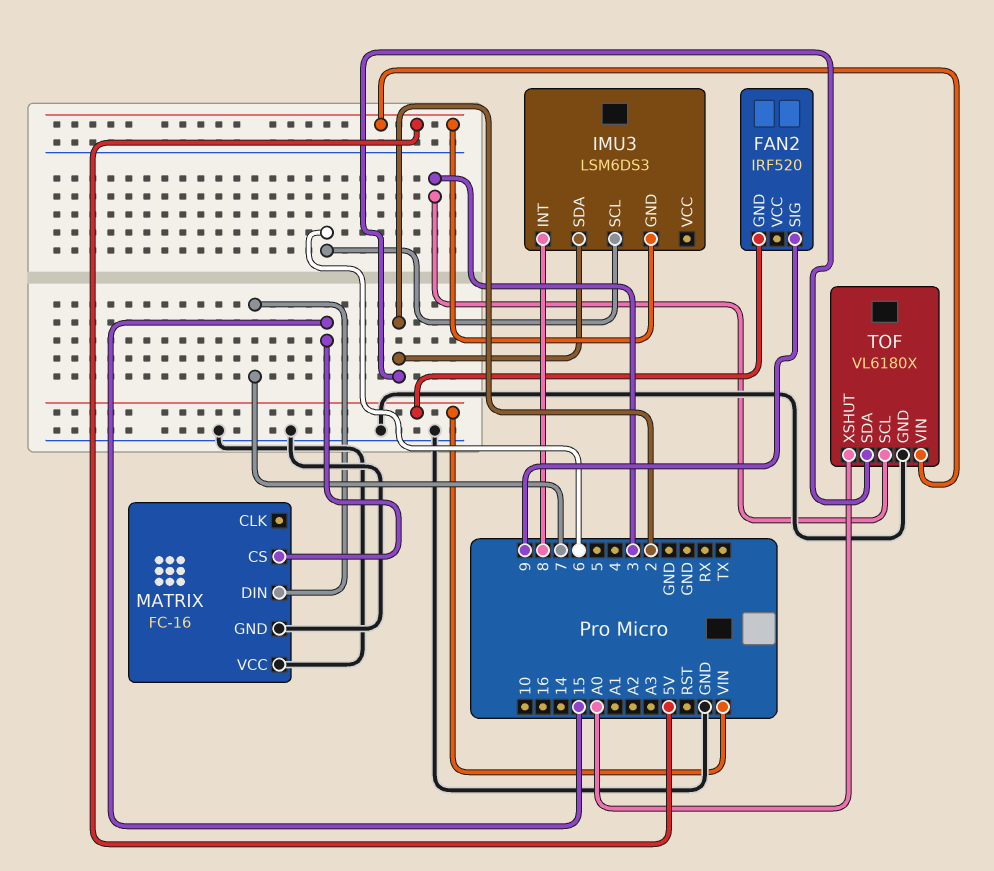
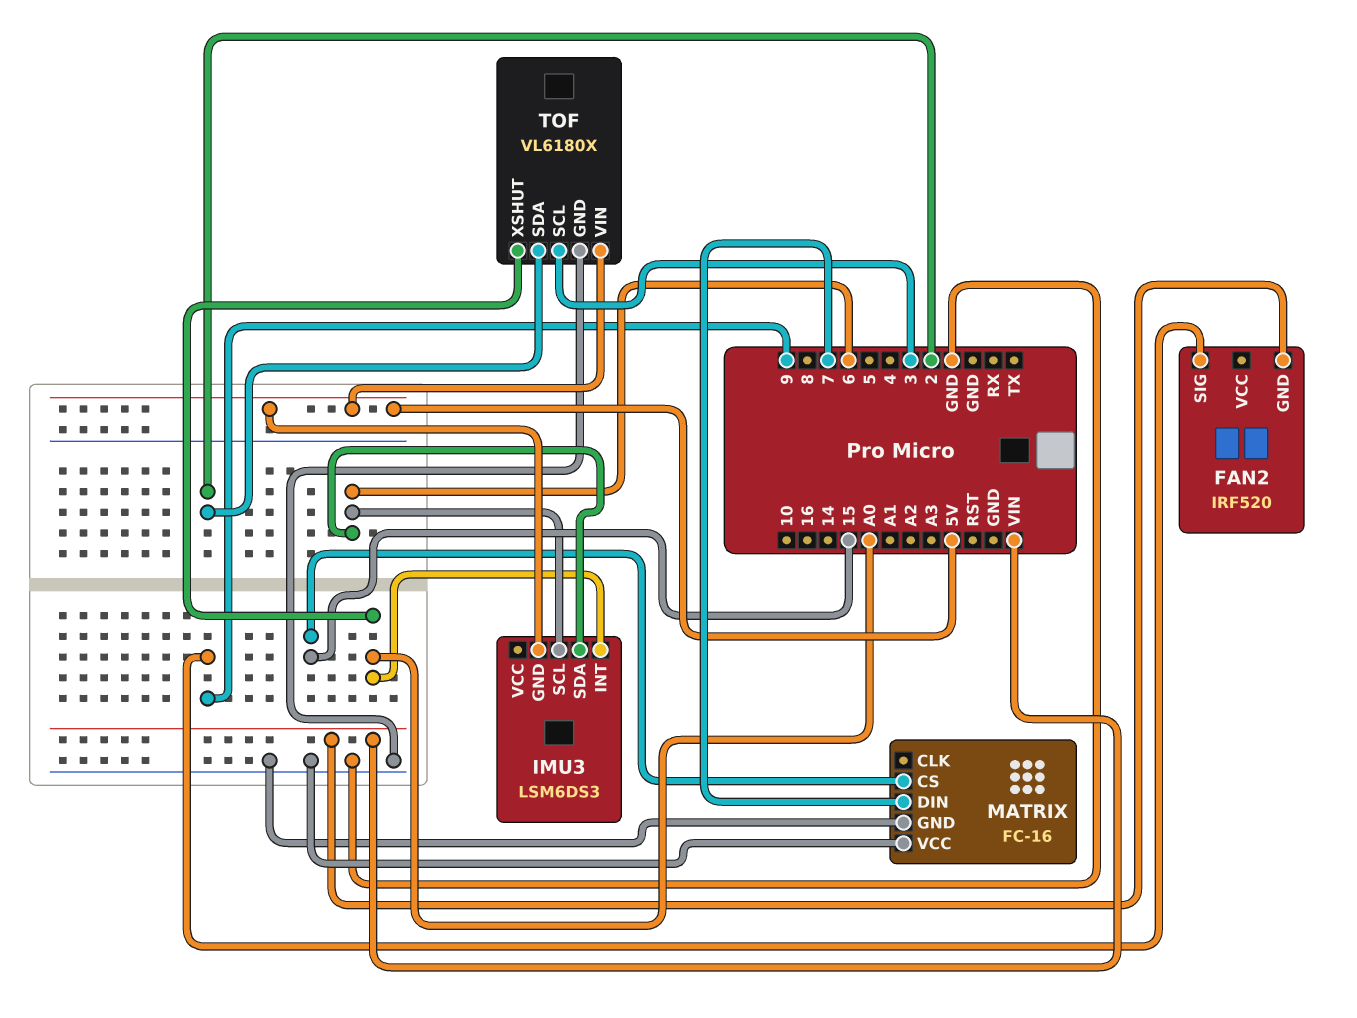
IMU3 pin INT: 8 -> A0
IMU3 pin SDA: 2 -> 6

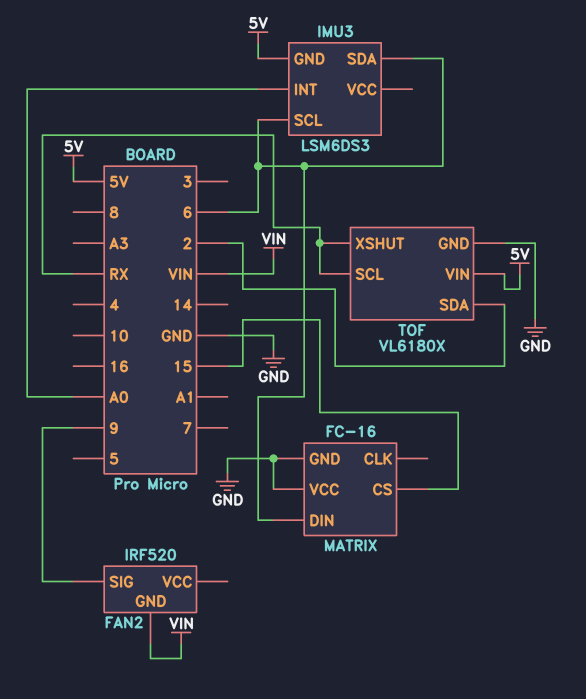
MATRIX pin DIN: 7 -> 6
TOF pin SCL: 3 -> RX
TOF pin XSHUT: A0 -> RX

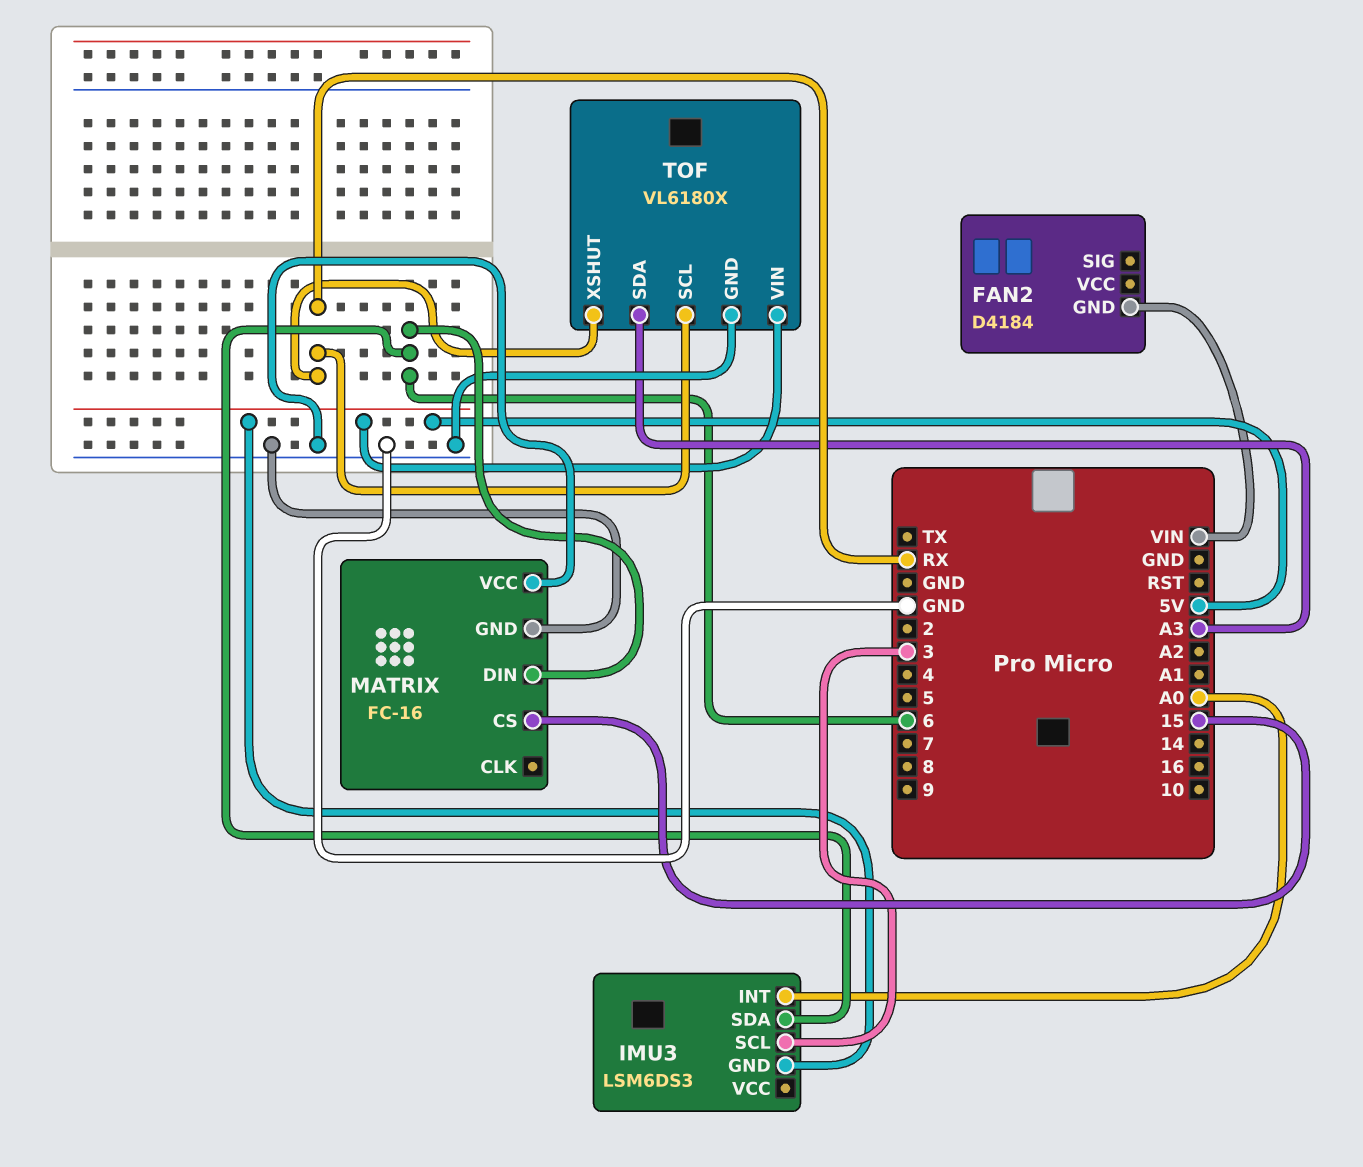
FAN2: IRF520 -> D4184
FAN2 pin SIG: 9 -> none
IMU3 pin SCL: 6 -> 3
TOF pin SDA: 2 -> A3

